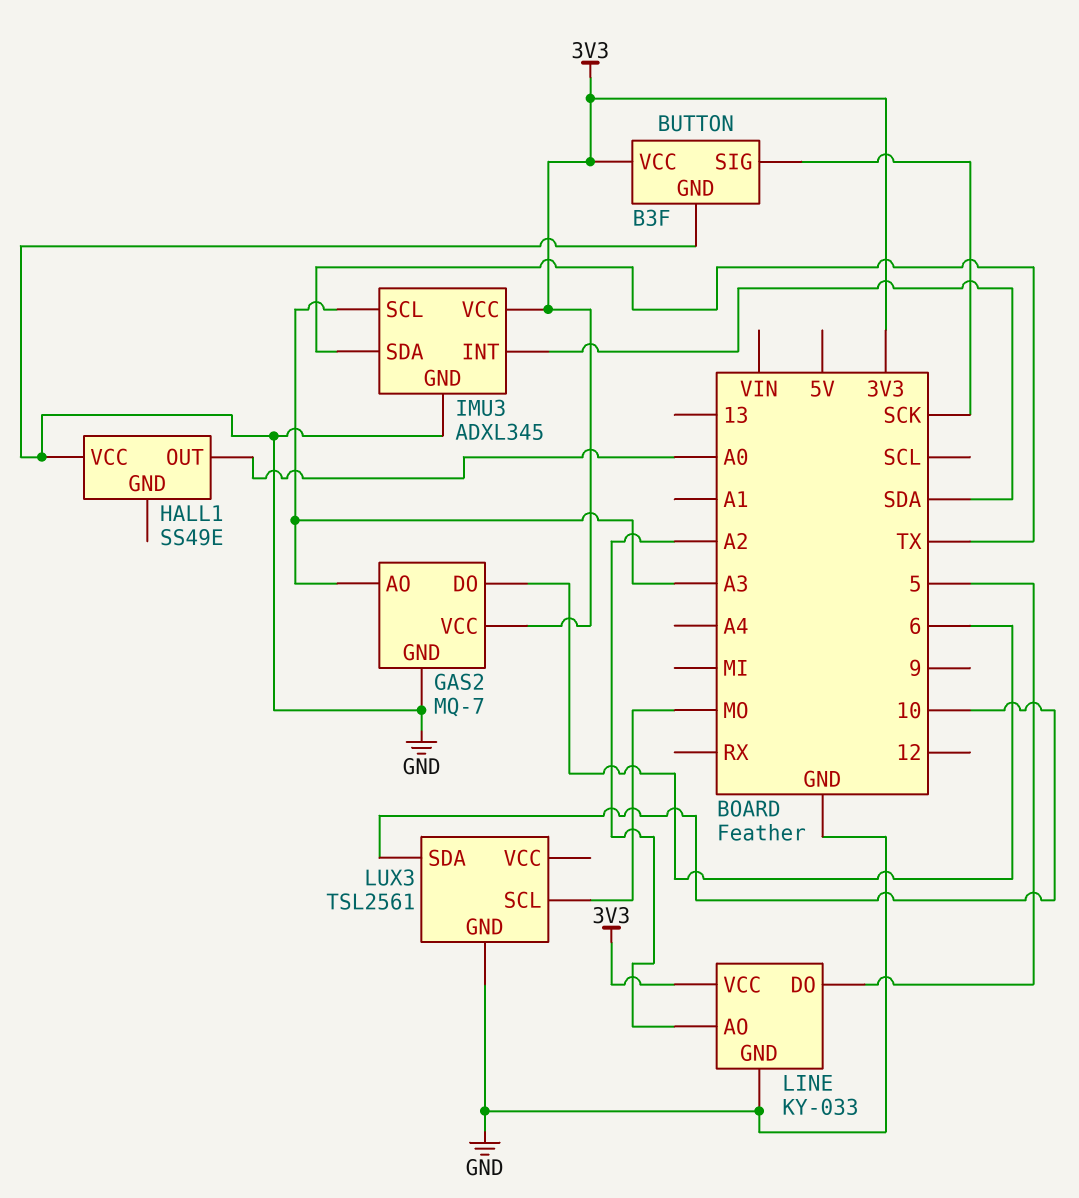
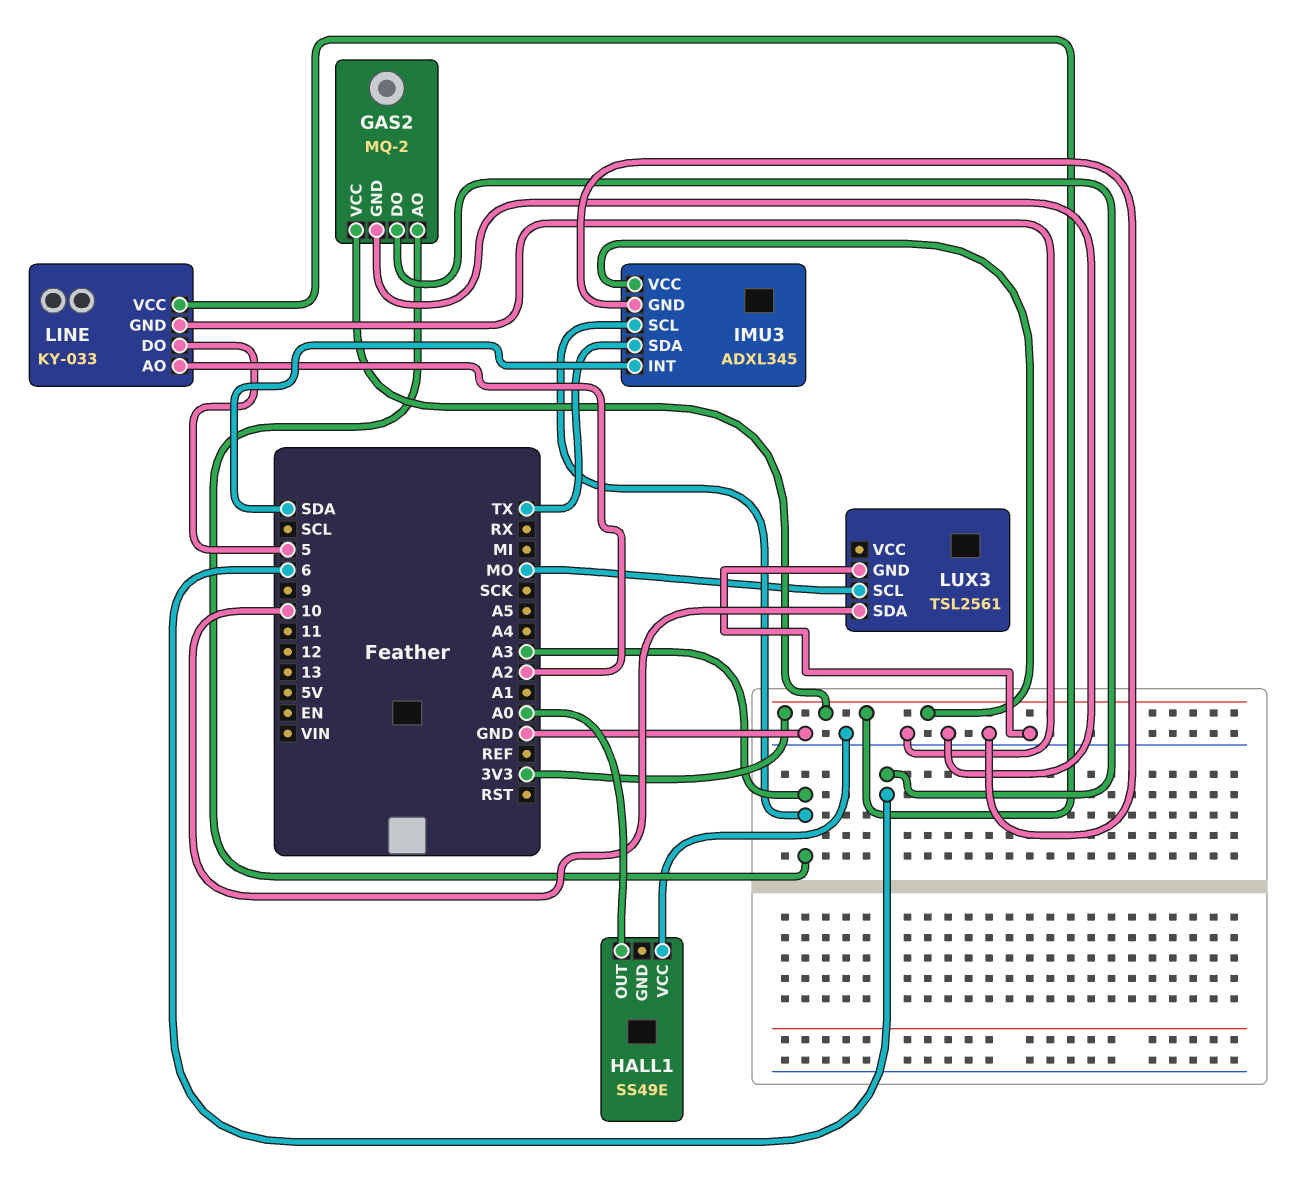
BUTTON: B3F -> none
BUTTON pin GND: GND -> none
BUTTON pin SIG: SCK -> none
BUTTON pin VCC: 3V3 -> none
GAS2: MQ-7 -> MQ-2

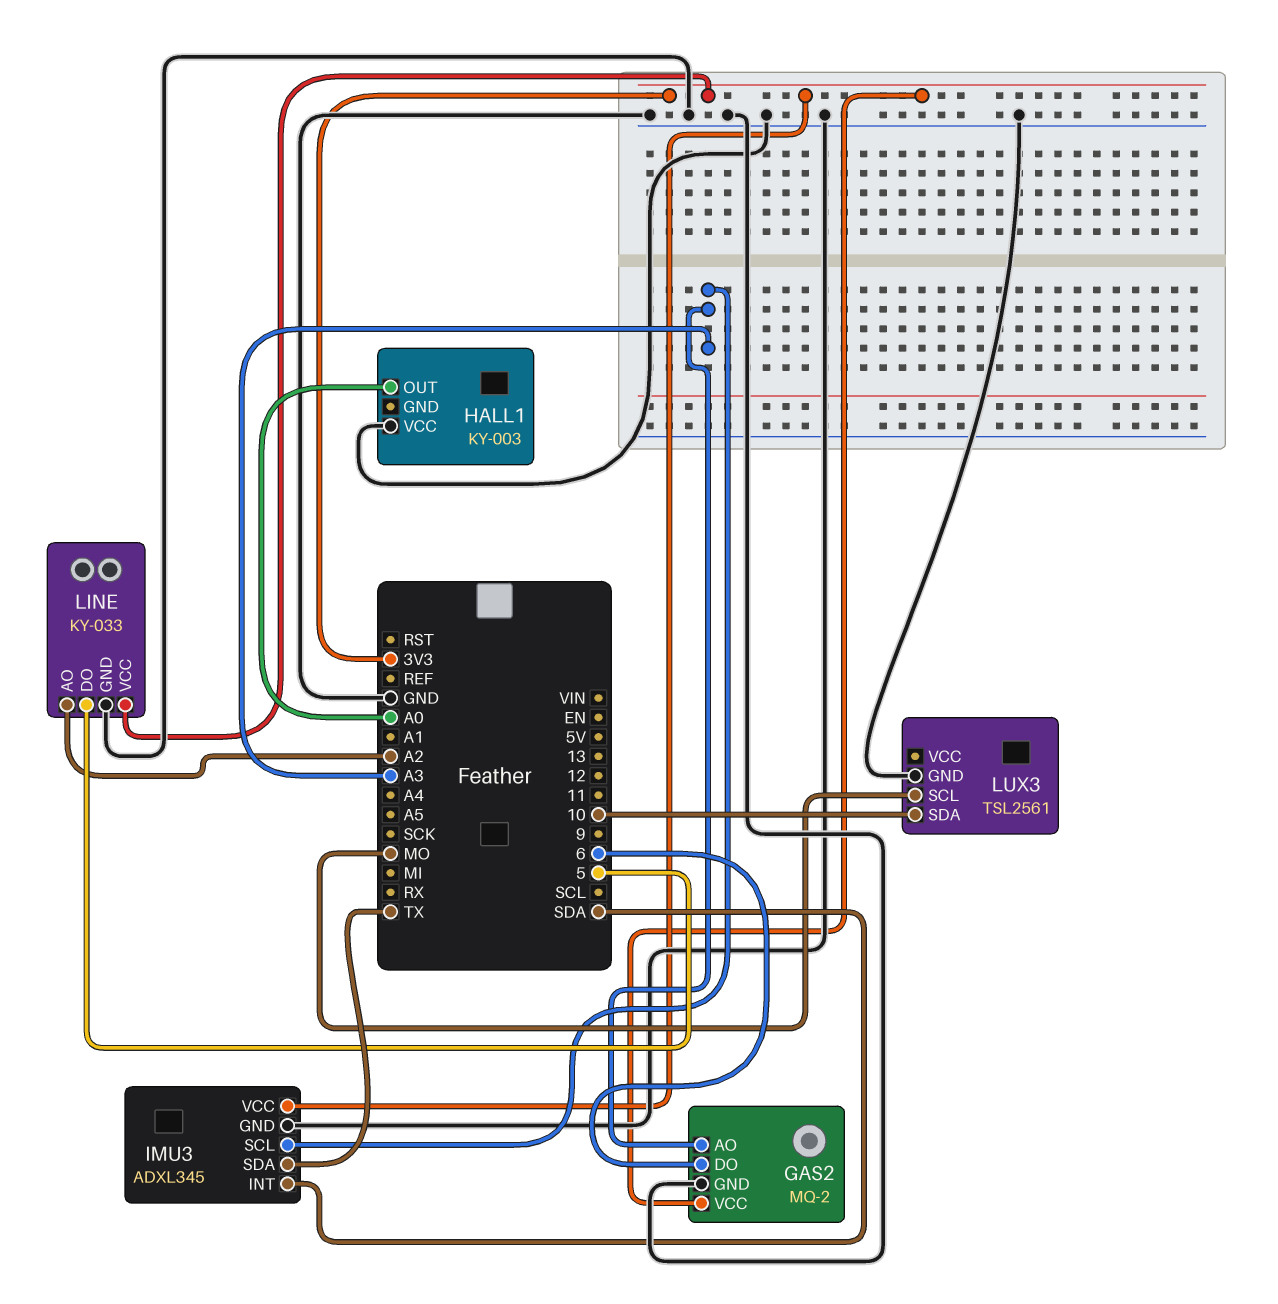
HALL1: SS49E -> KY-003

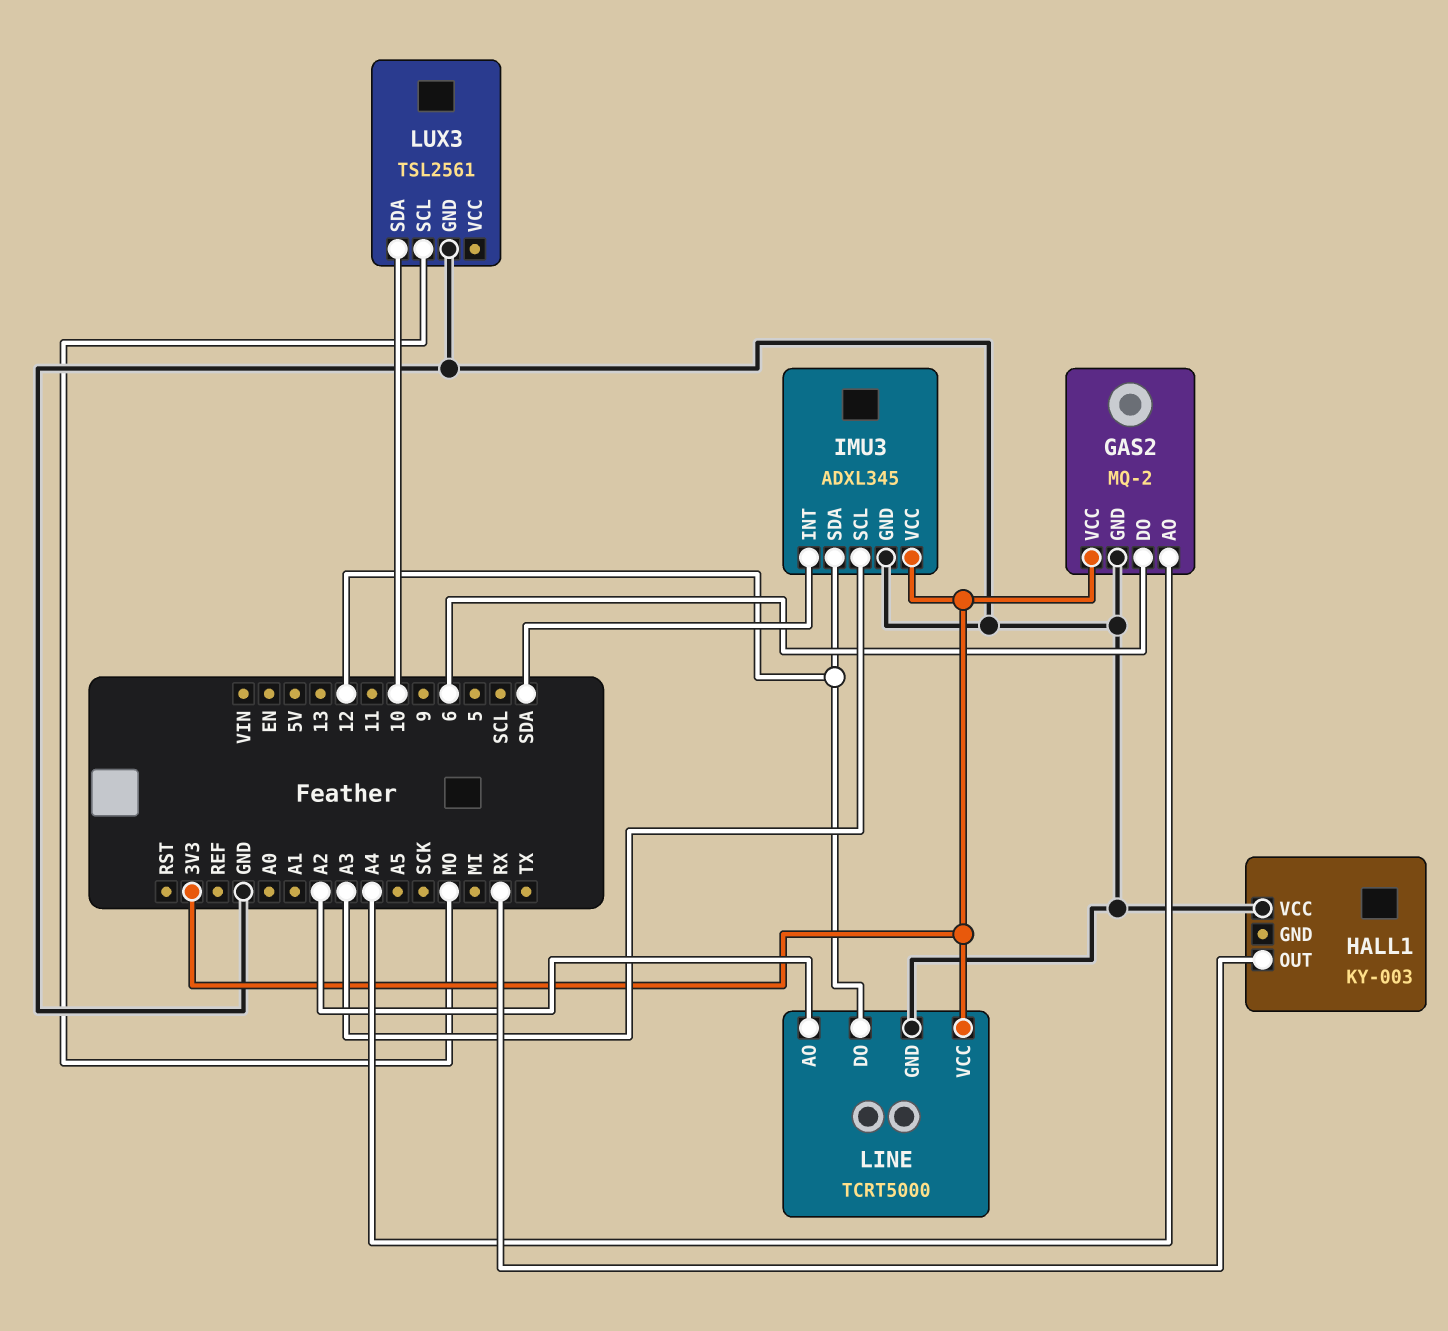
GAS2 pin AO: A3 -> A4
HALL1 pin OUT: A0 -> RX
IMU3 pin SDA: TX -> 12
LINE: KY-033 -> TCRT5000
LINE pin DO: 5 -> 12

